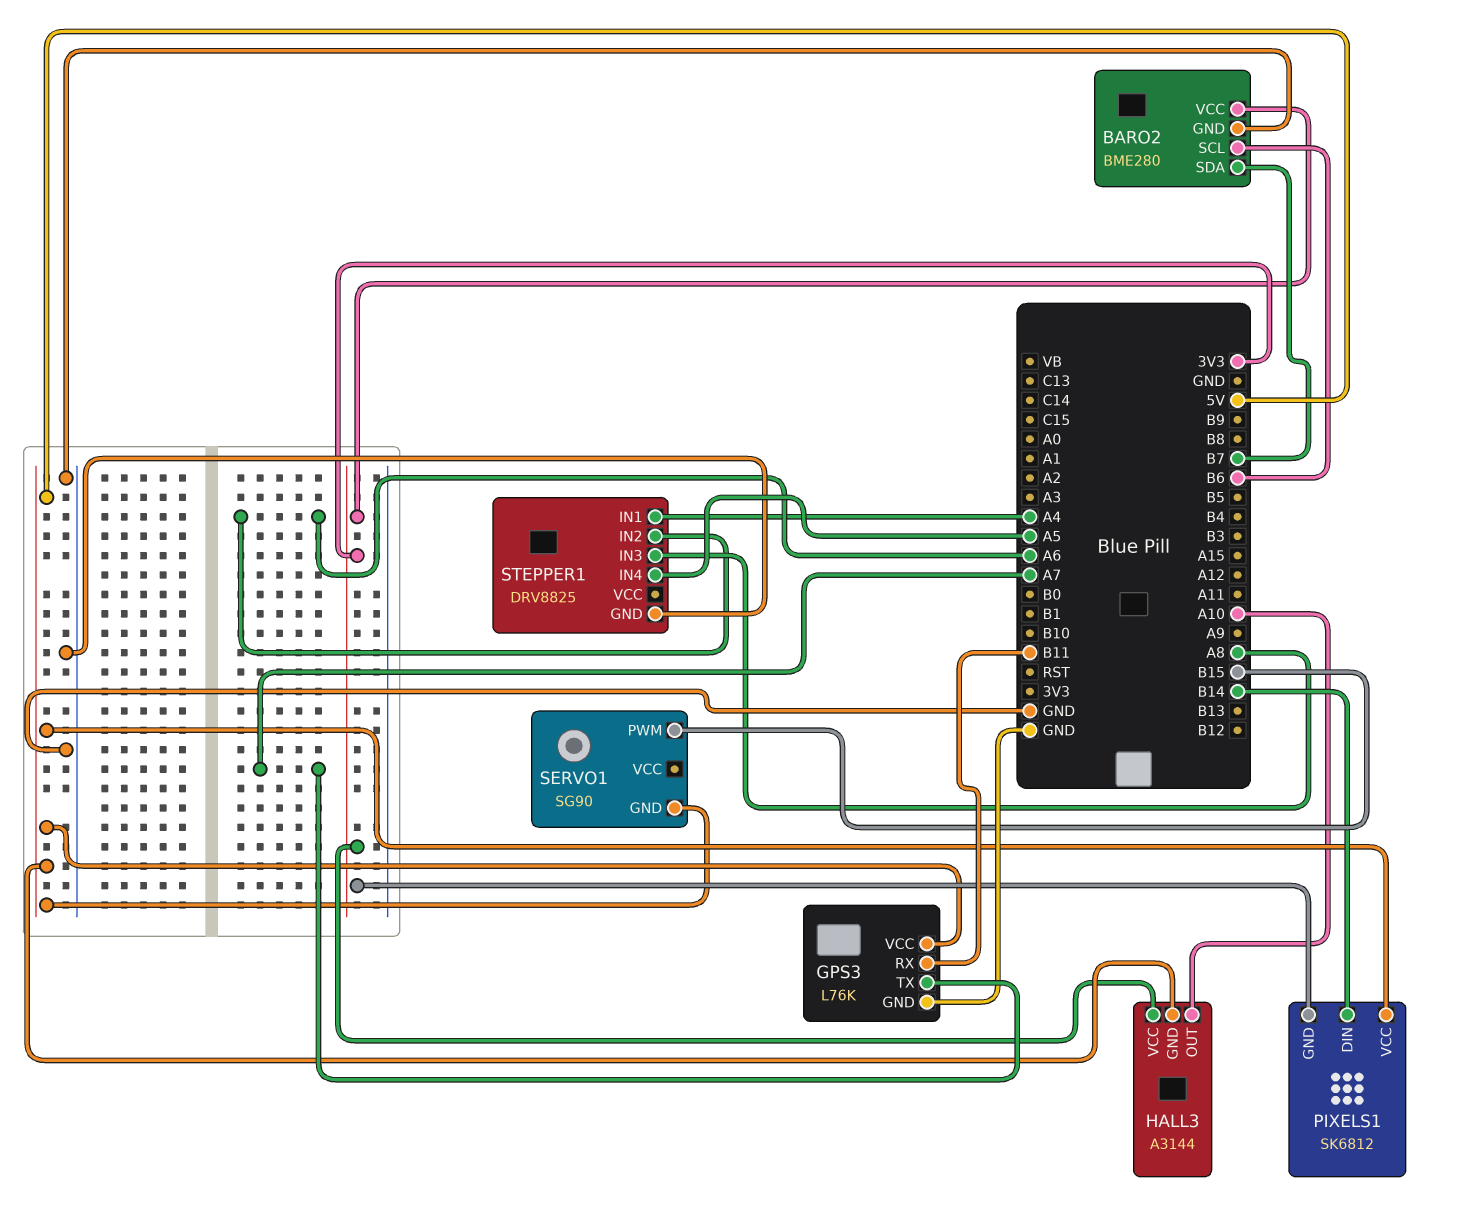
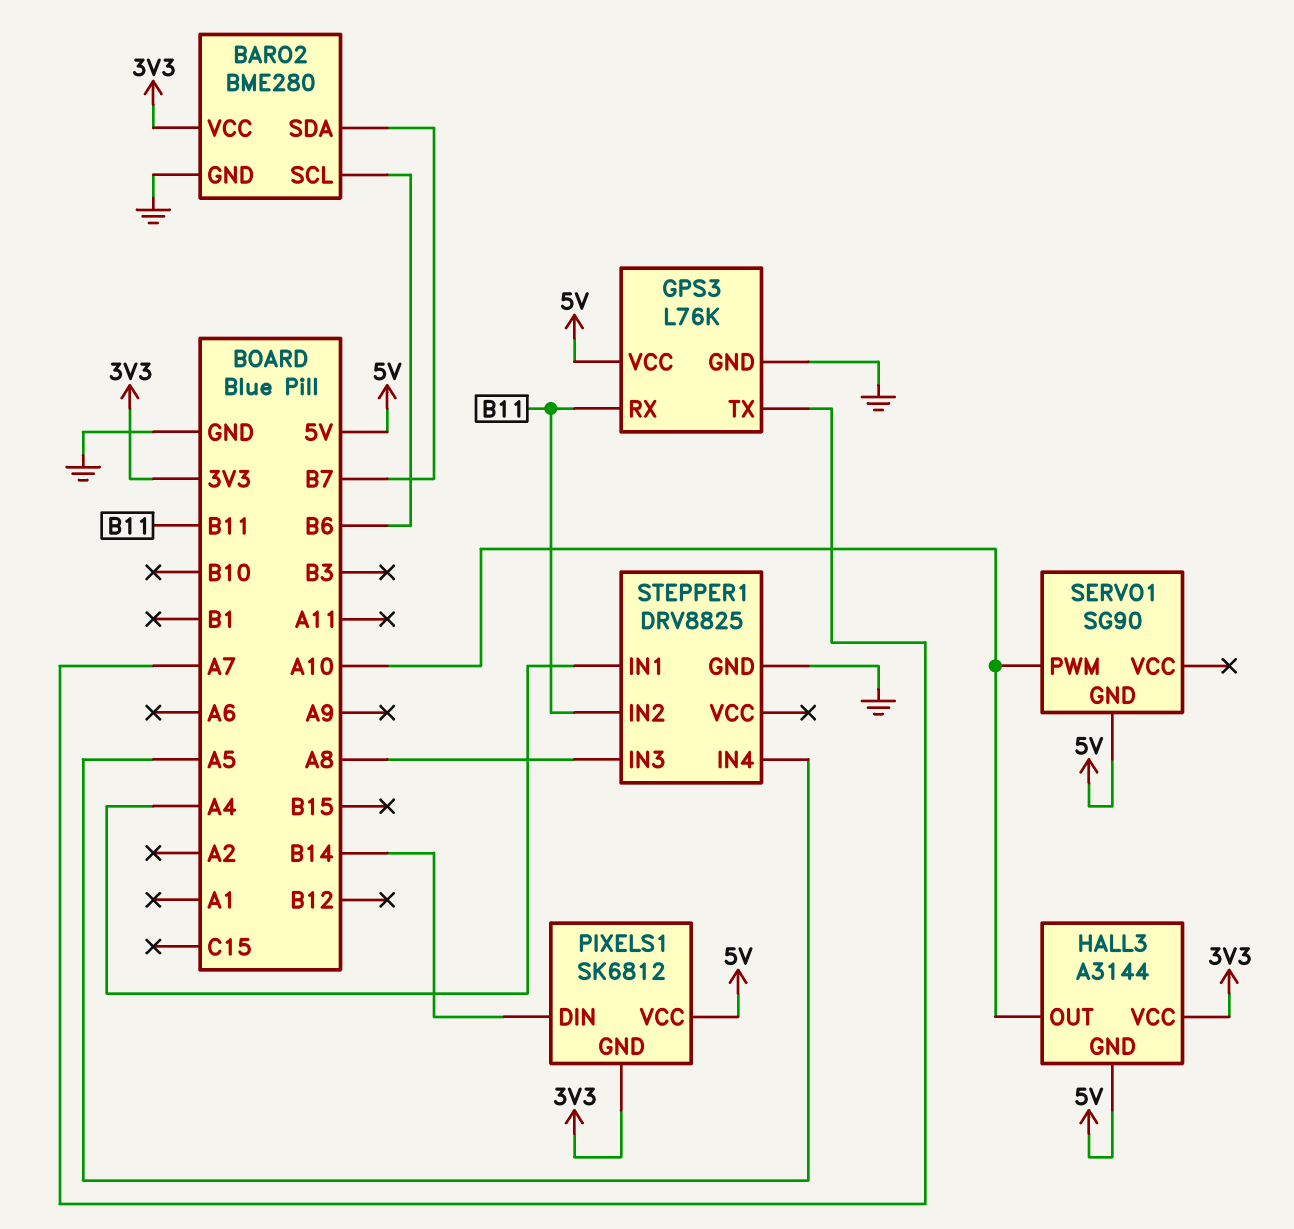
SERVO1 pin PWM: B15 -> A10
STEPPER1 pin IN2: A6 -> B11

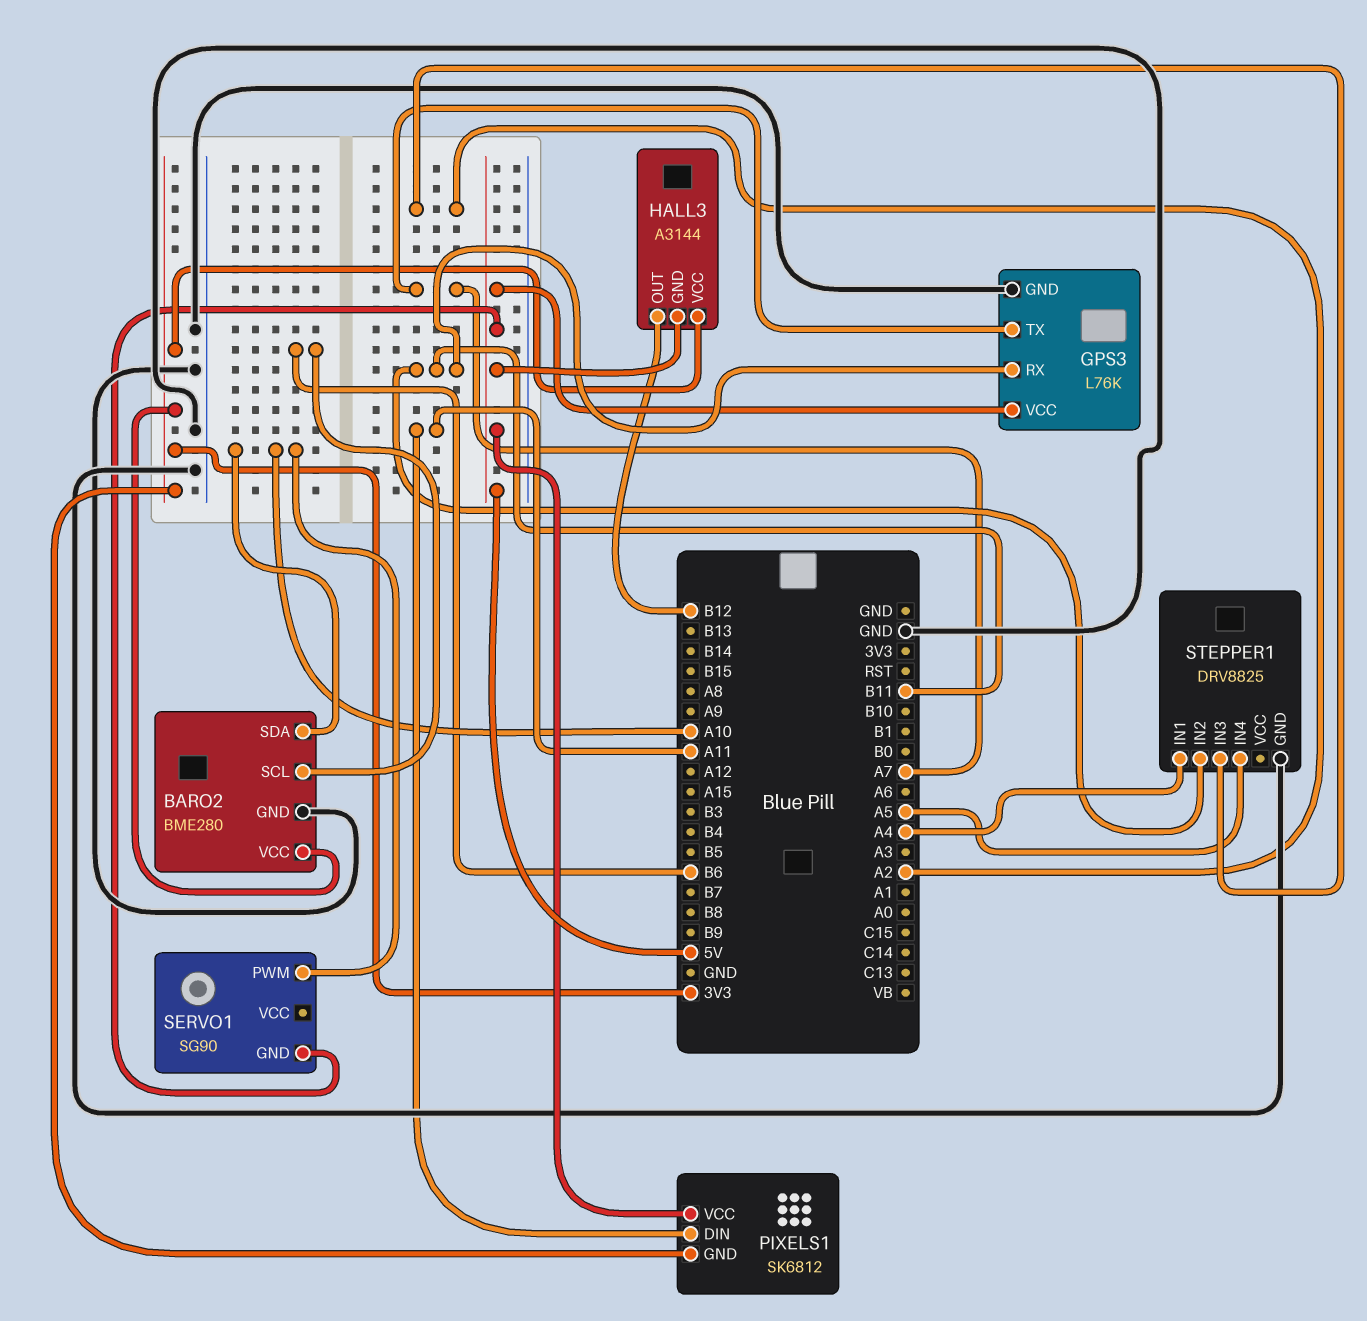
BARO2 pin SDA: B7 -> A10
HALL3 pin OUT: A10 -> B12
PIXELS1 pin DIN: B14 -> A11
STEPPER1 pin IN3: A8 -> A2

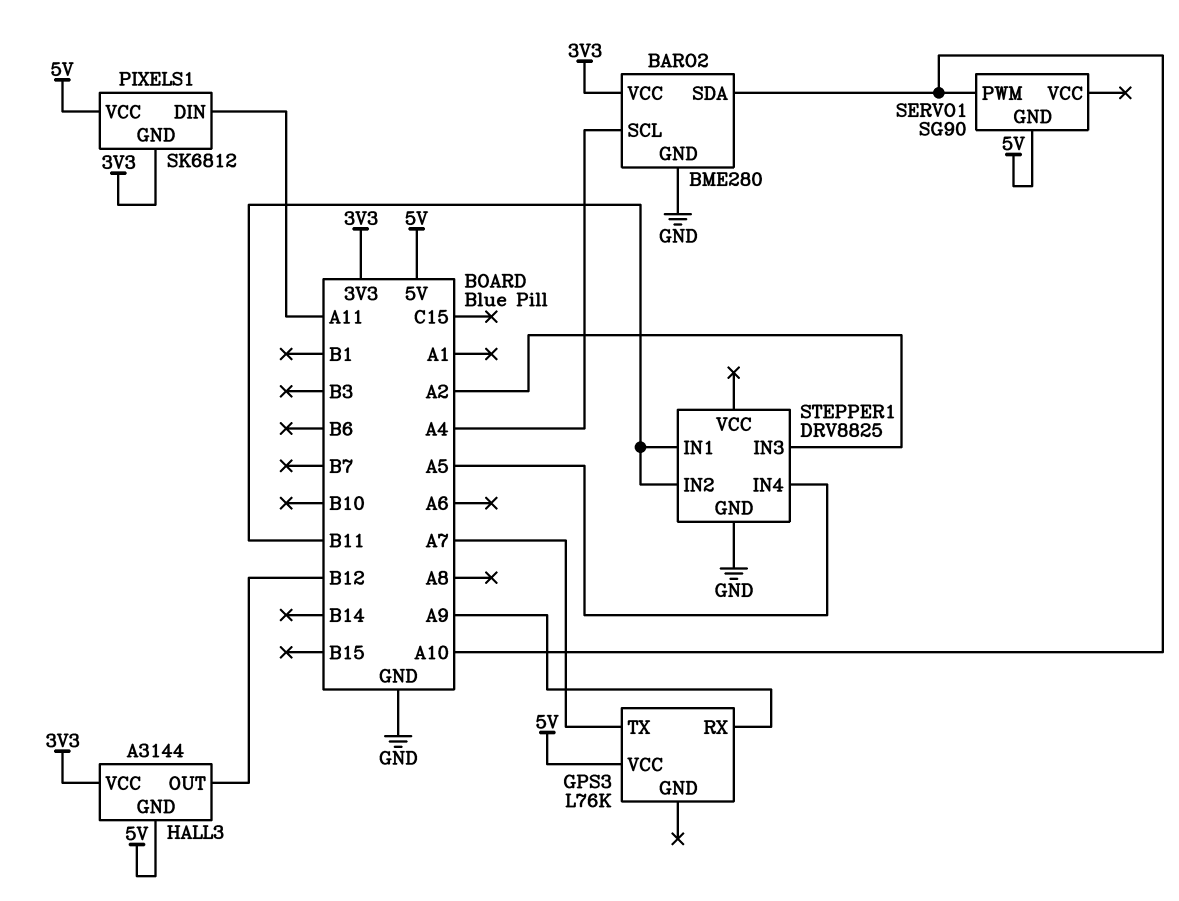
BARO2 pin SCL: B6 -> A4
GPS3 pin GND: GND -> none
GPS3 pin RX: B11 -> A9
STEPPER1 pin IN1: A4 -> B11

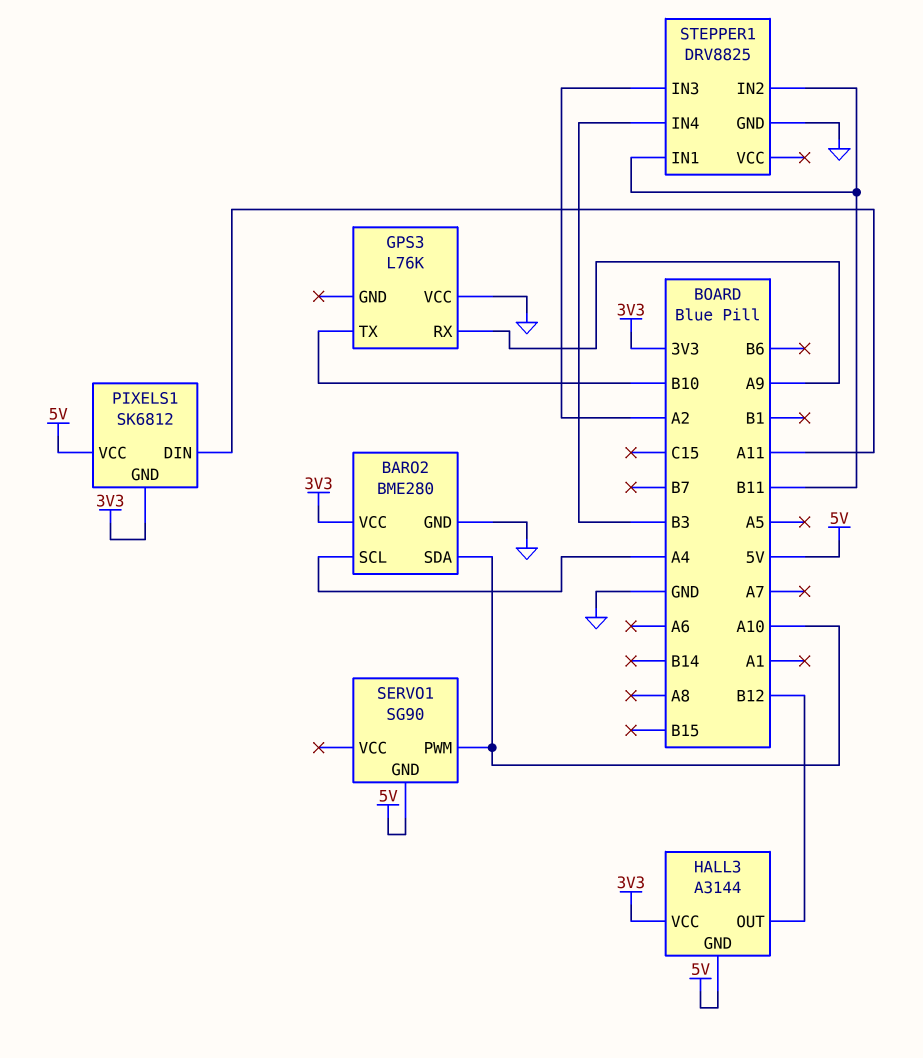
GPS3 pin TX: A7 -> B10
GPS3 pin VCC: 5V -> GND
STEPPER1 pin IN4: A5 -> B3

